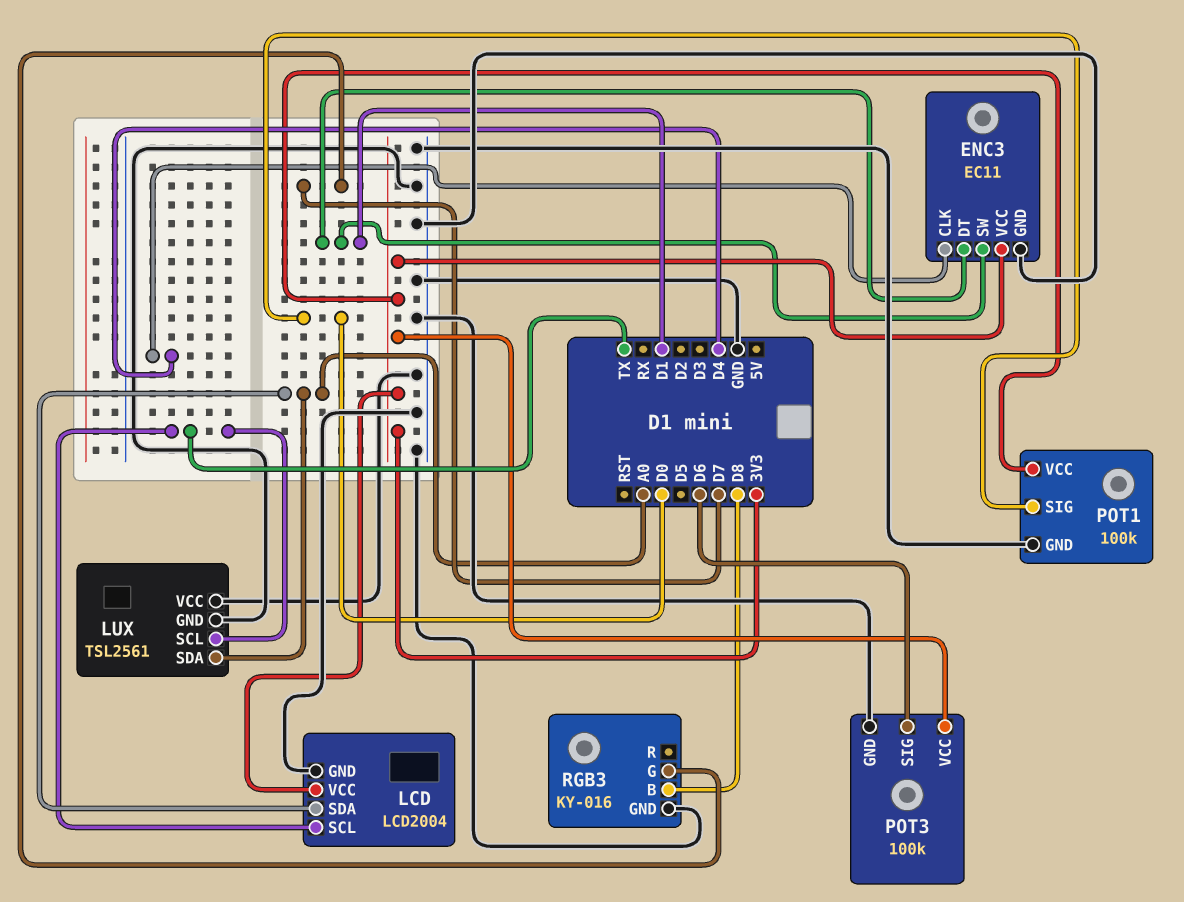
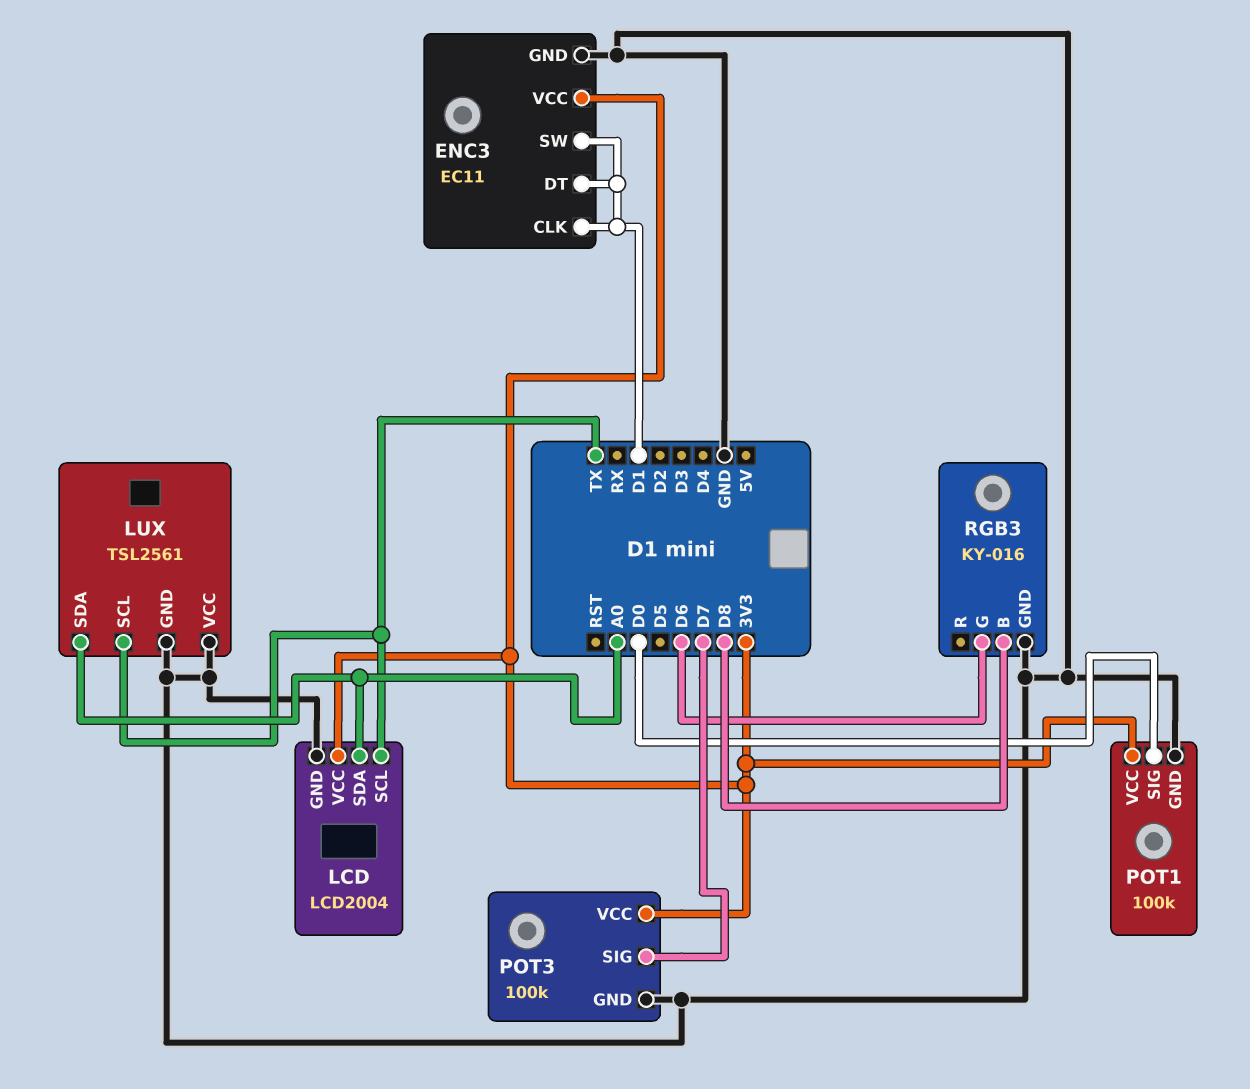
ENC3 pin CLK: D4 -> D1
POT3 pin SIG: D6 -> D7
RGB3 pin G: D7 -> D6

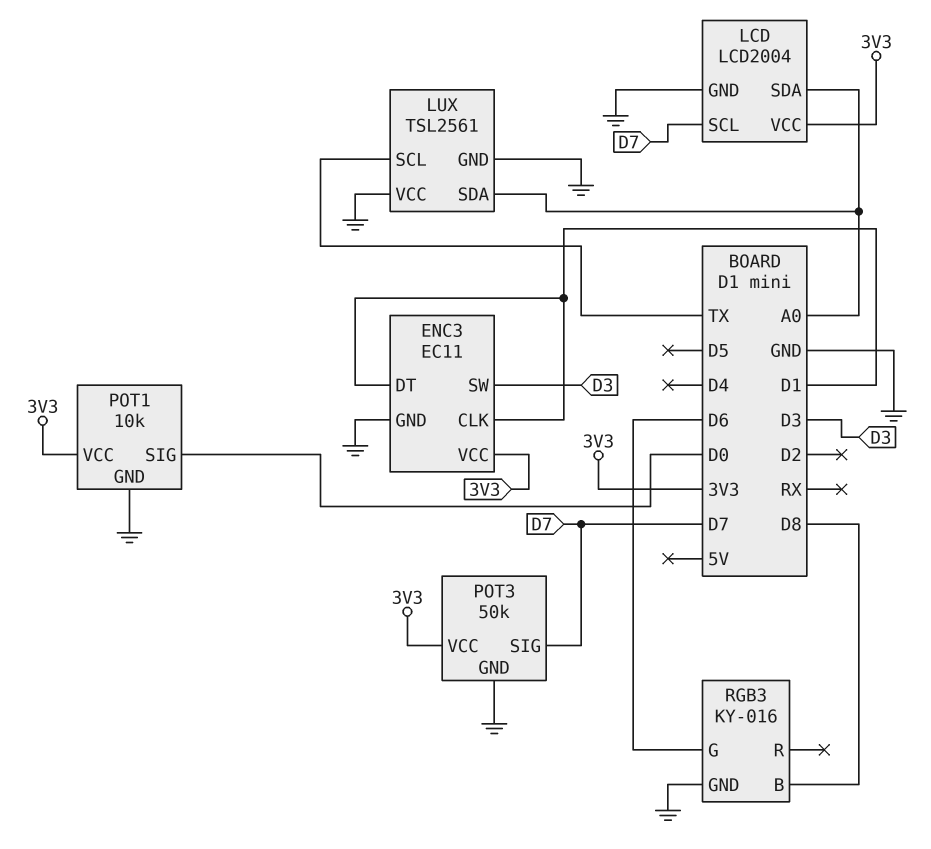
ENC3 pin SW: D1 -> D3
LCD pin SCL: TX -> D7
POT1: 100k -> 10k
POT3: 100k -> 50k

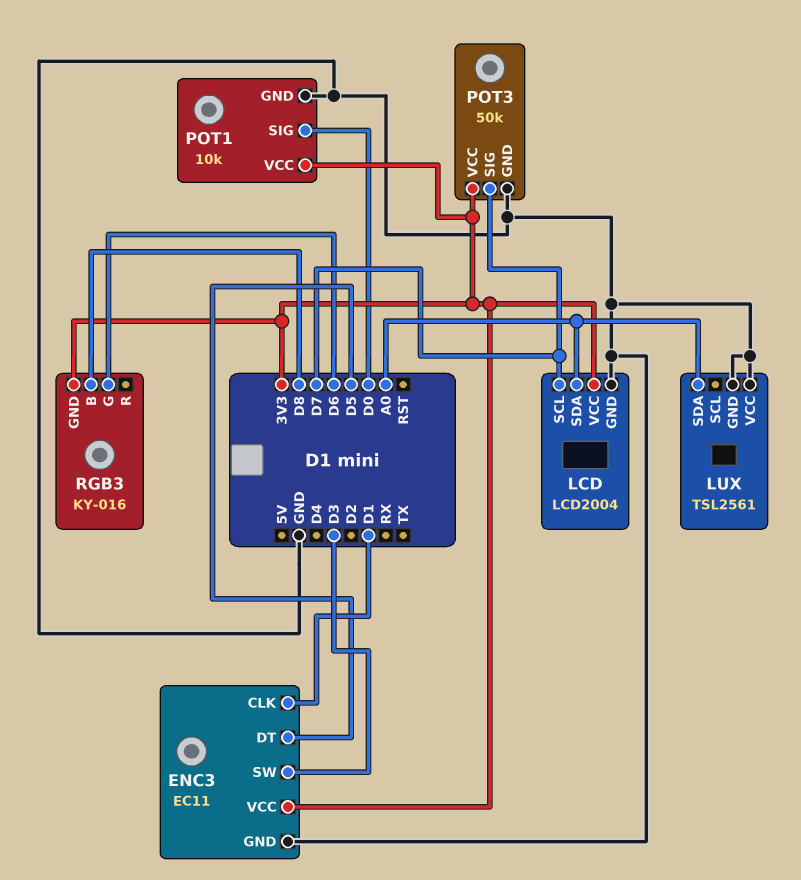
ENC3 pin DT: D1 -> D5
LUX pin SCL: TX -> none
RGB3 pin GND: GND -> 3V3

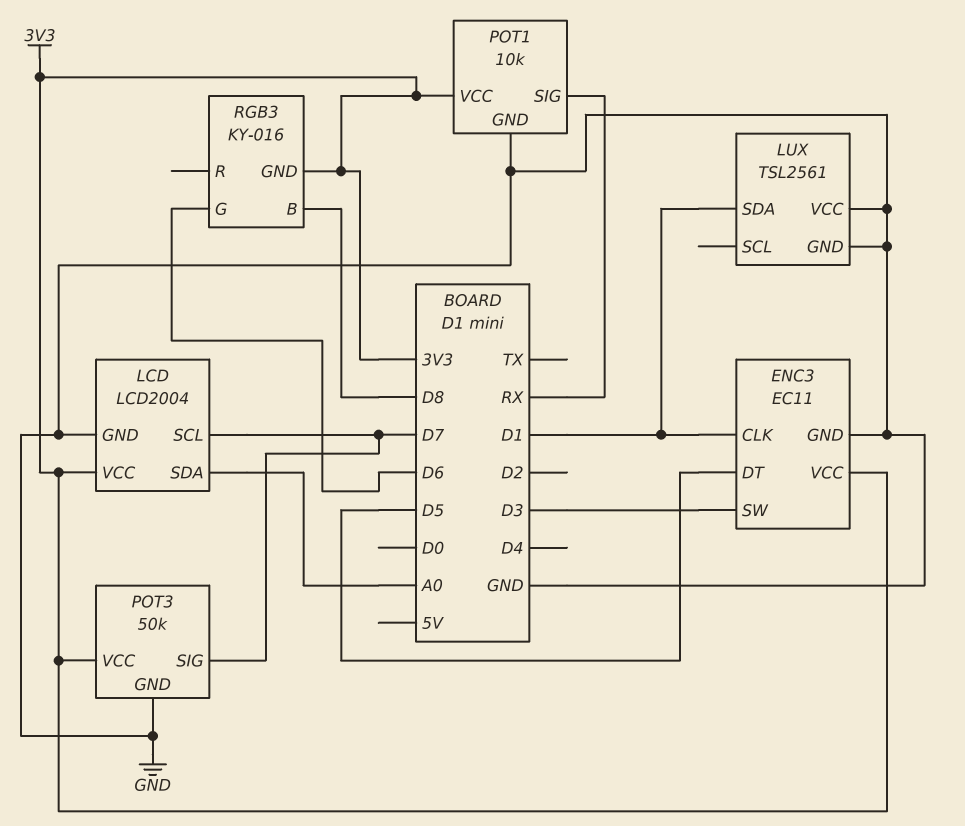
LUX pin SDA: A0 -> D1
POT1 pin SIG: D0 -> RX

